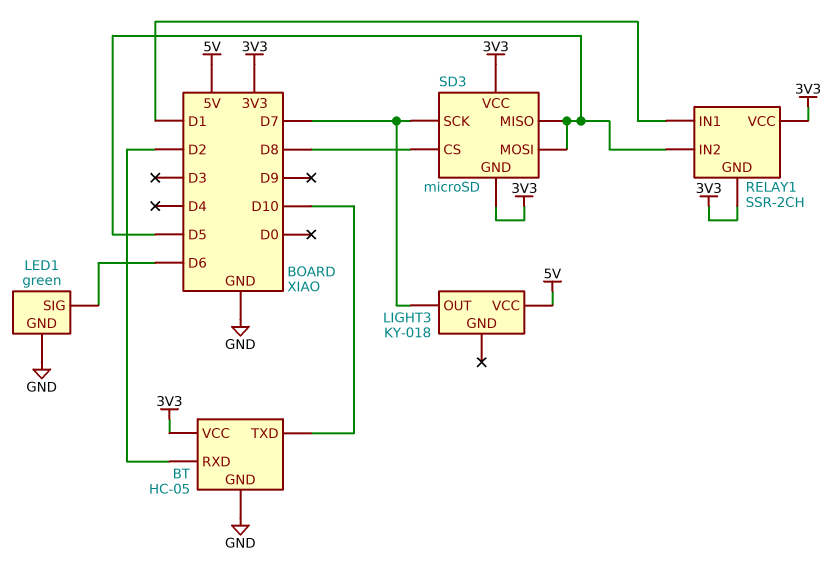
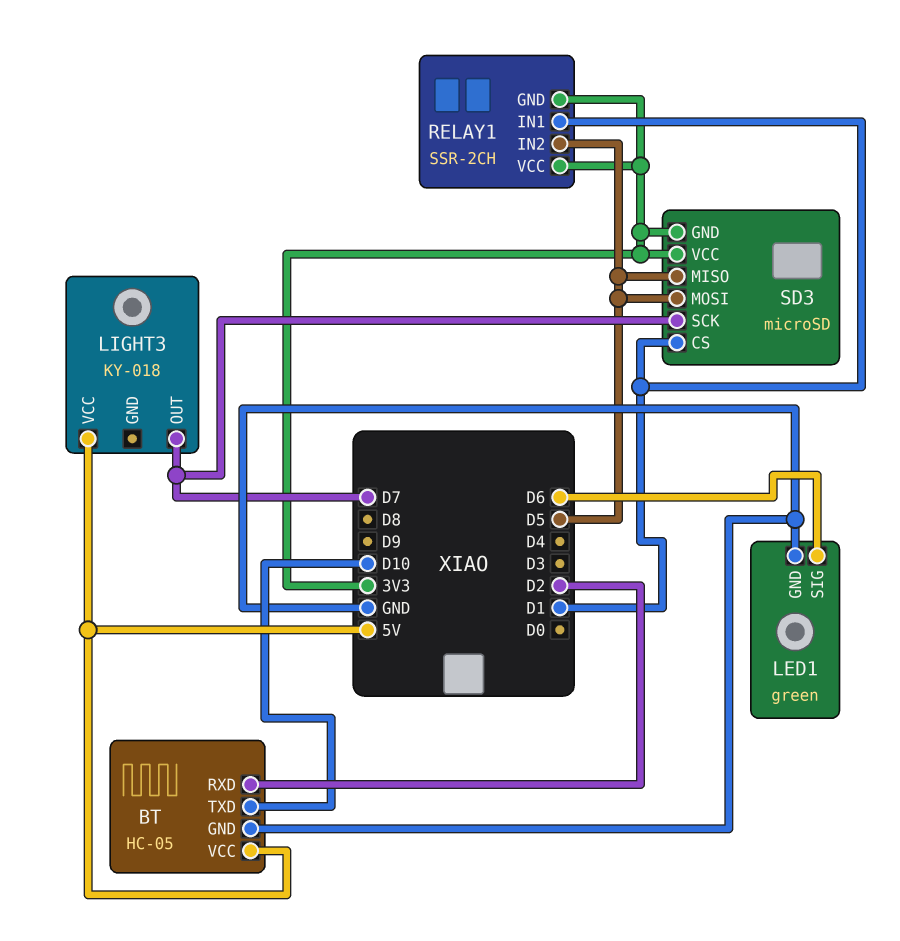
BT pin VCC: 3V3 -> 5V
SD3 pin CS: D8 -> D1

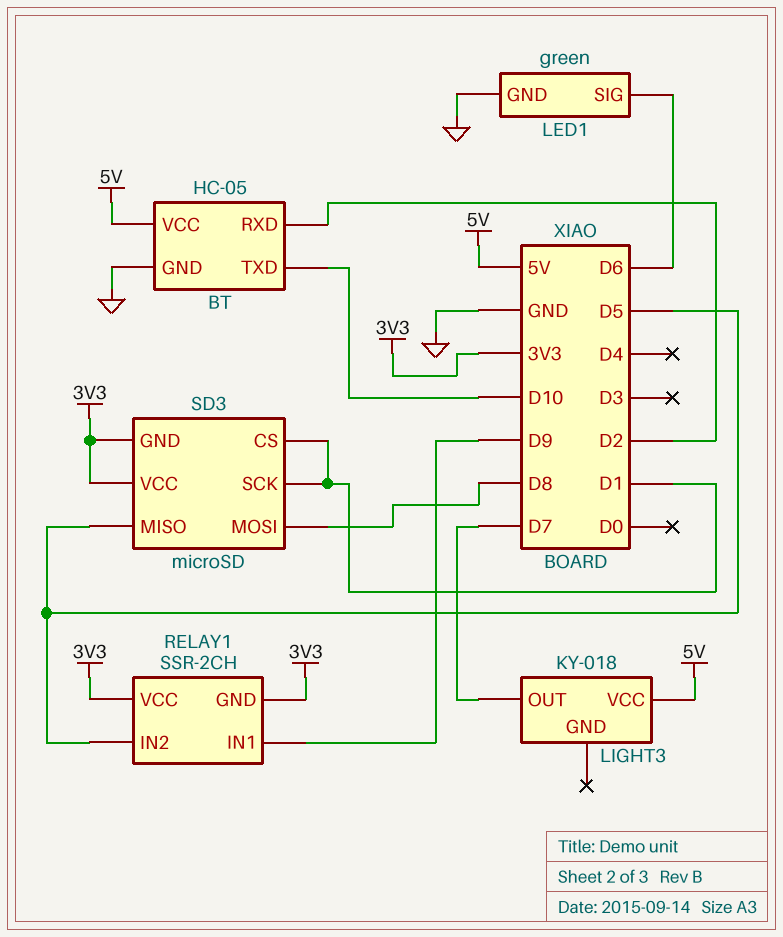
RELAY1 pin IN1: D1 -> D9
SD3 pin MOSI: D5 -> D8
SD3 pin SCK: D7 -> D1

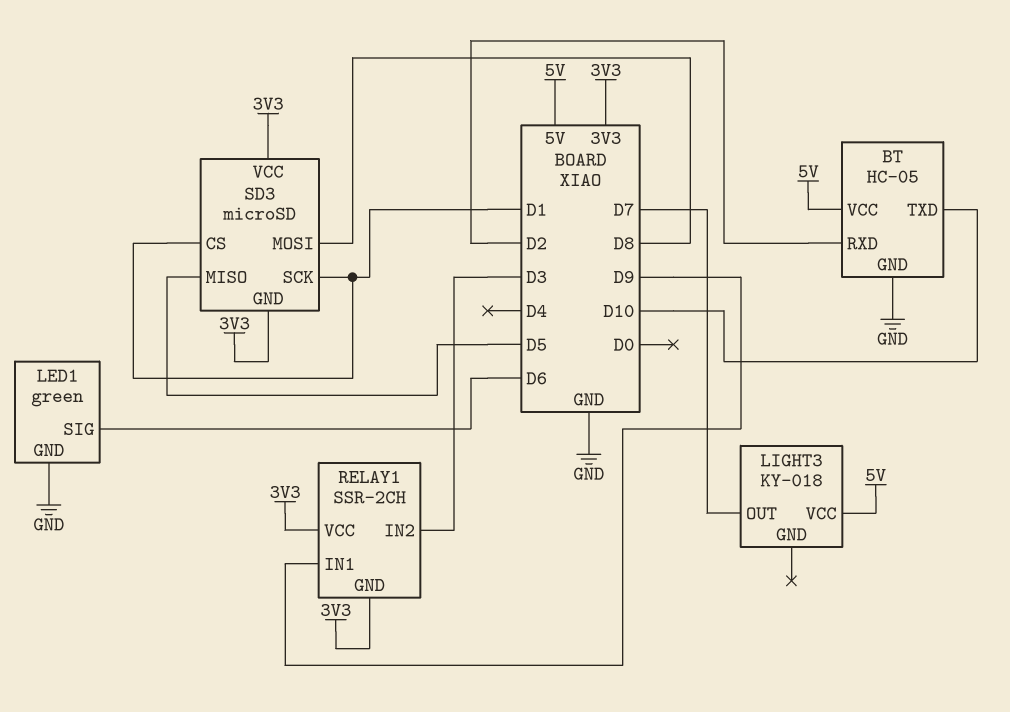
RELAY1 pin IN2: D5 -> D3

